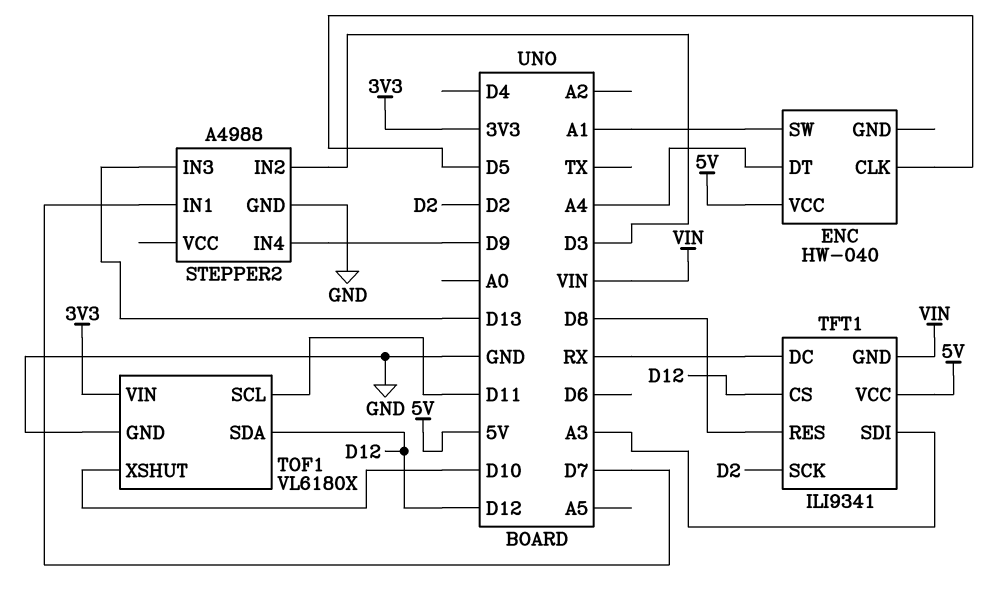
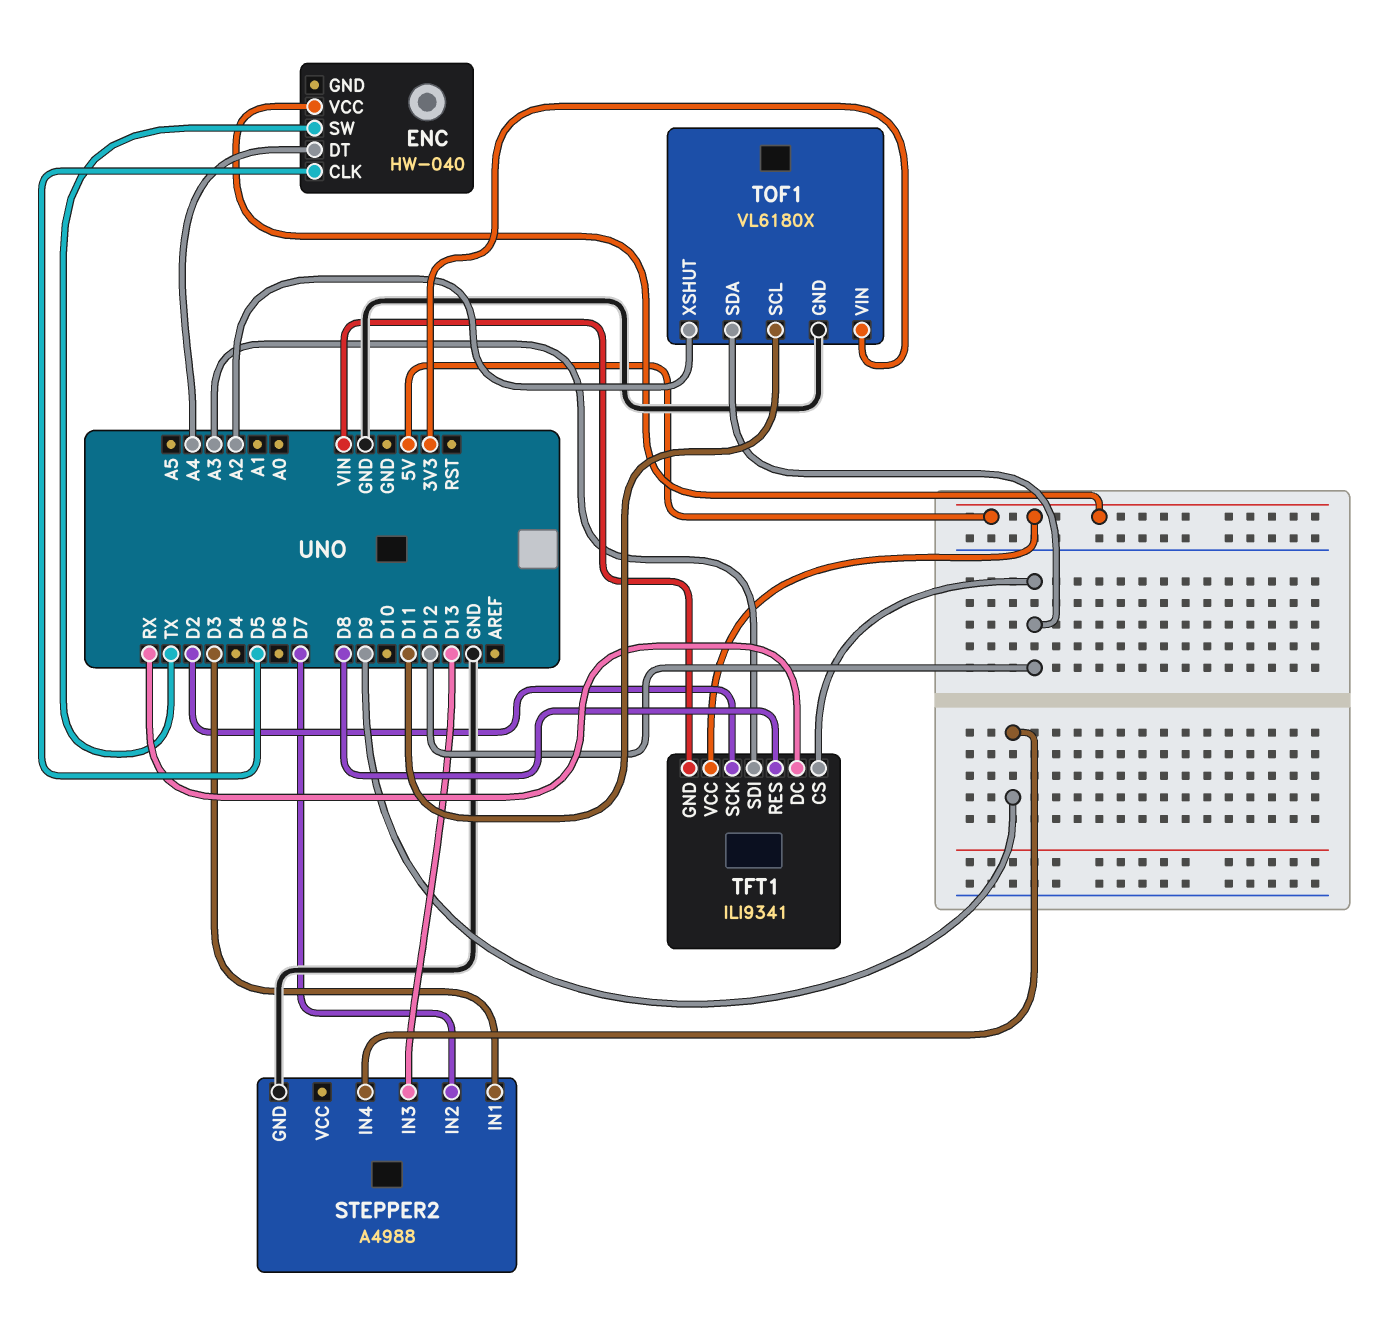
ENC pin SW: A1 -> TX
STEPPER2 pin IN1: D7 -> D3
STEPPER2 pin IN2: D3 -> D7
TOF1 pin XSHUT: D10 -> A2

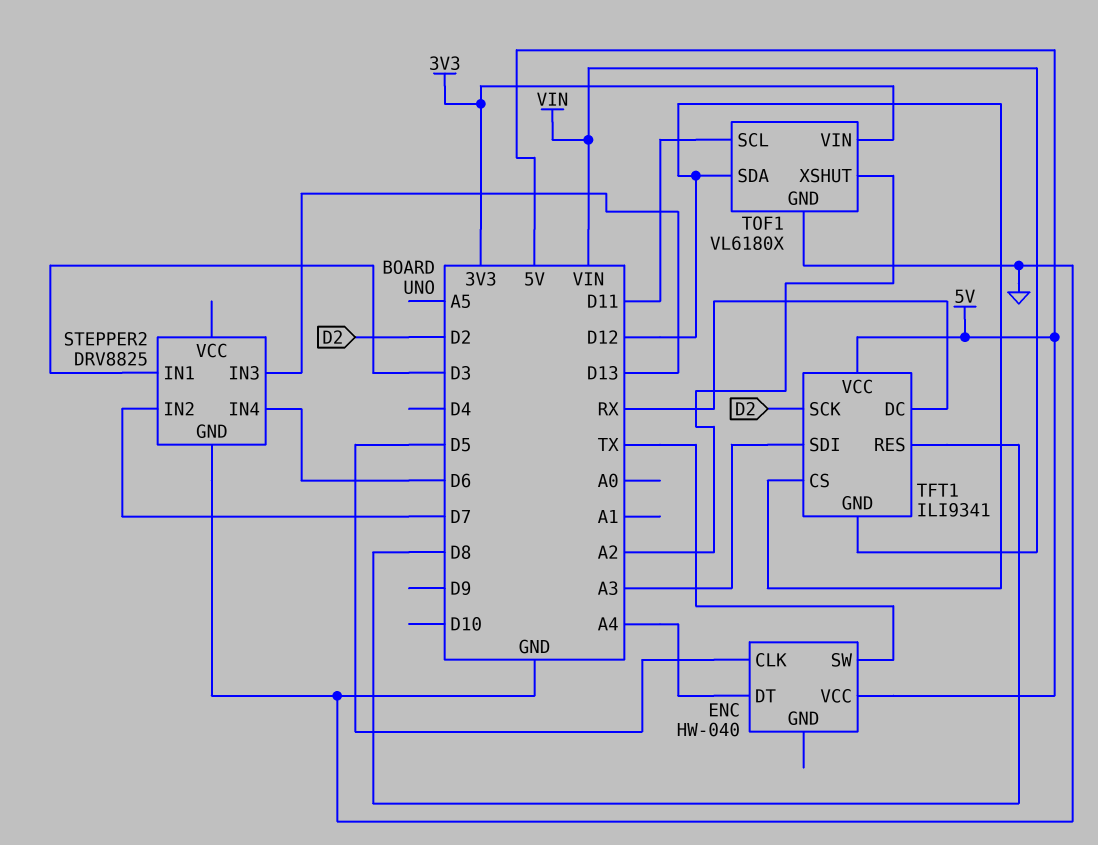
STEPPER2: A4988 -> DRV8825
STEPPER2 pin IN4: D9 -> D6

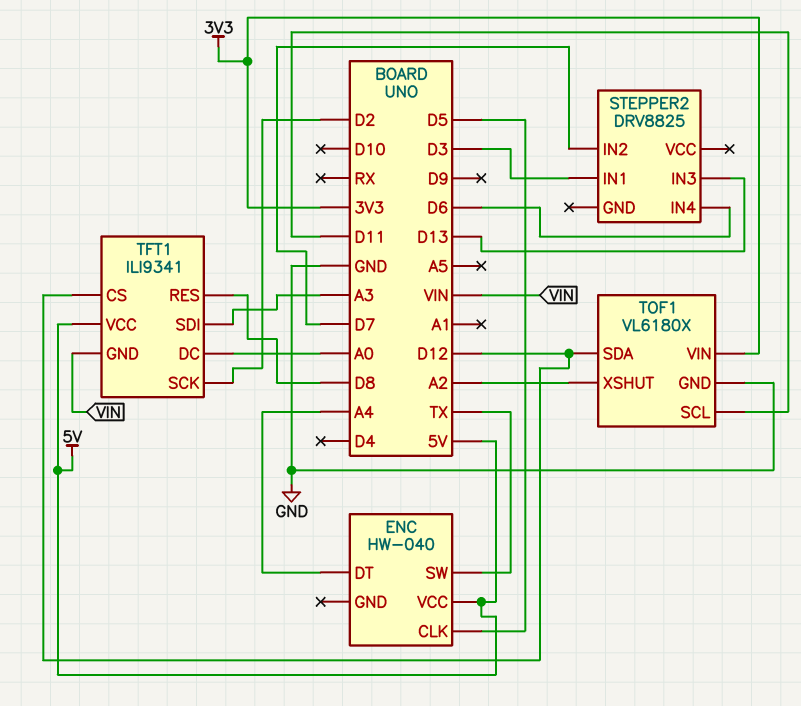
STEPPER2 pin GND: GND -> none
TFT1 pin DC: RX -> A0

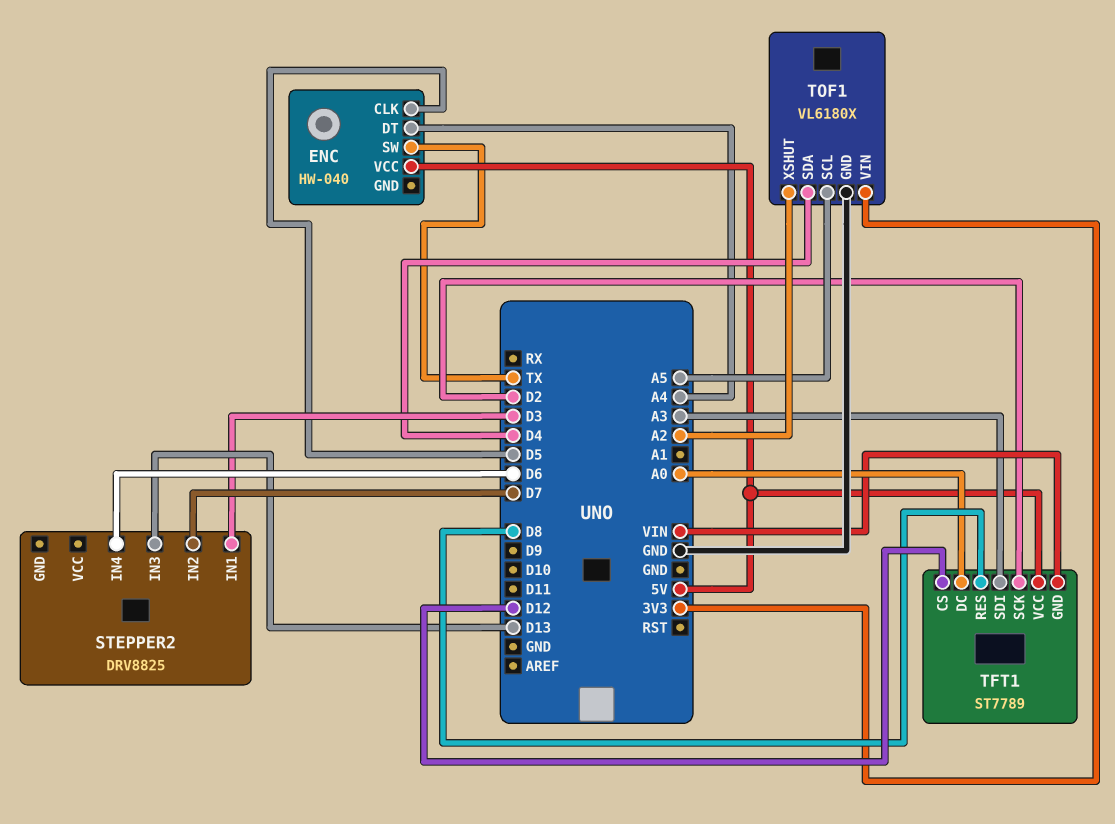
TFT1: ILI9341 -> ST7789
TOF1 pin SCL: D11 -> A5
TOF1 pin SDA: D12 -> D4

